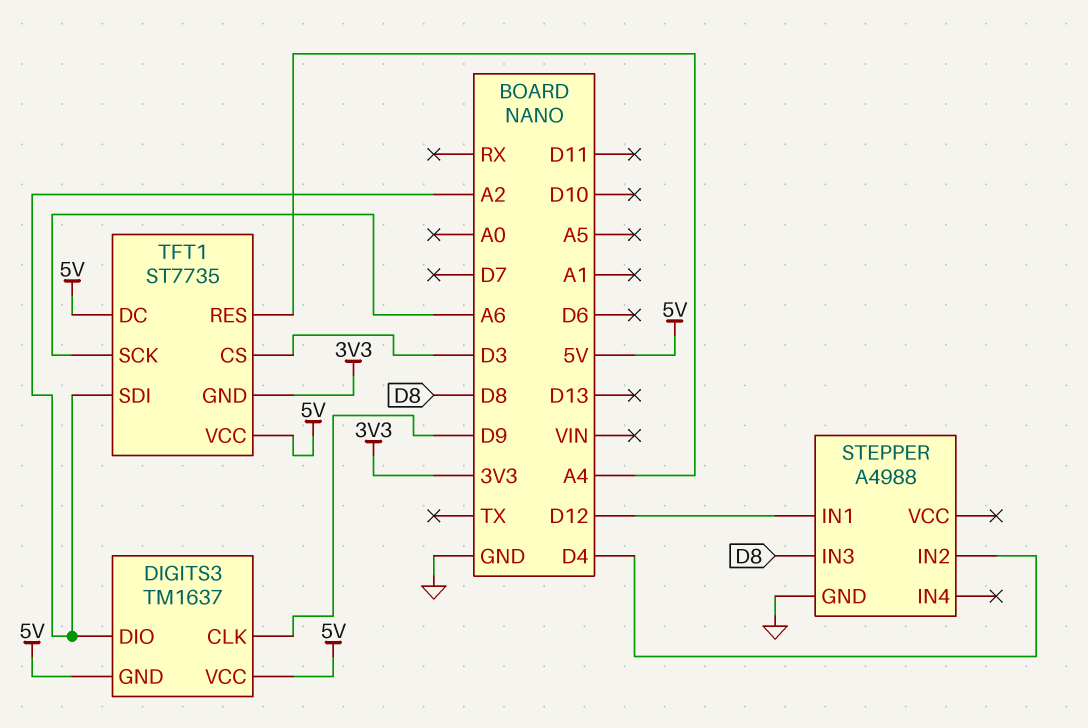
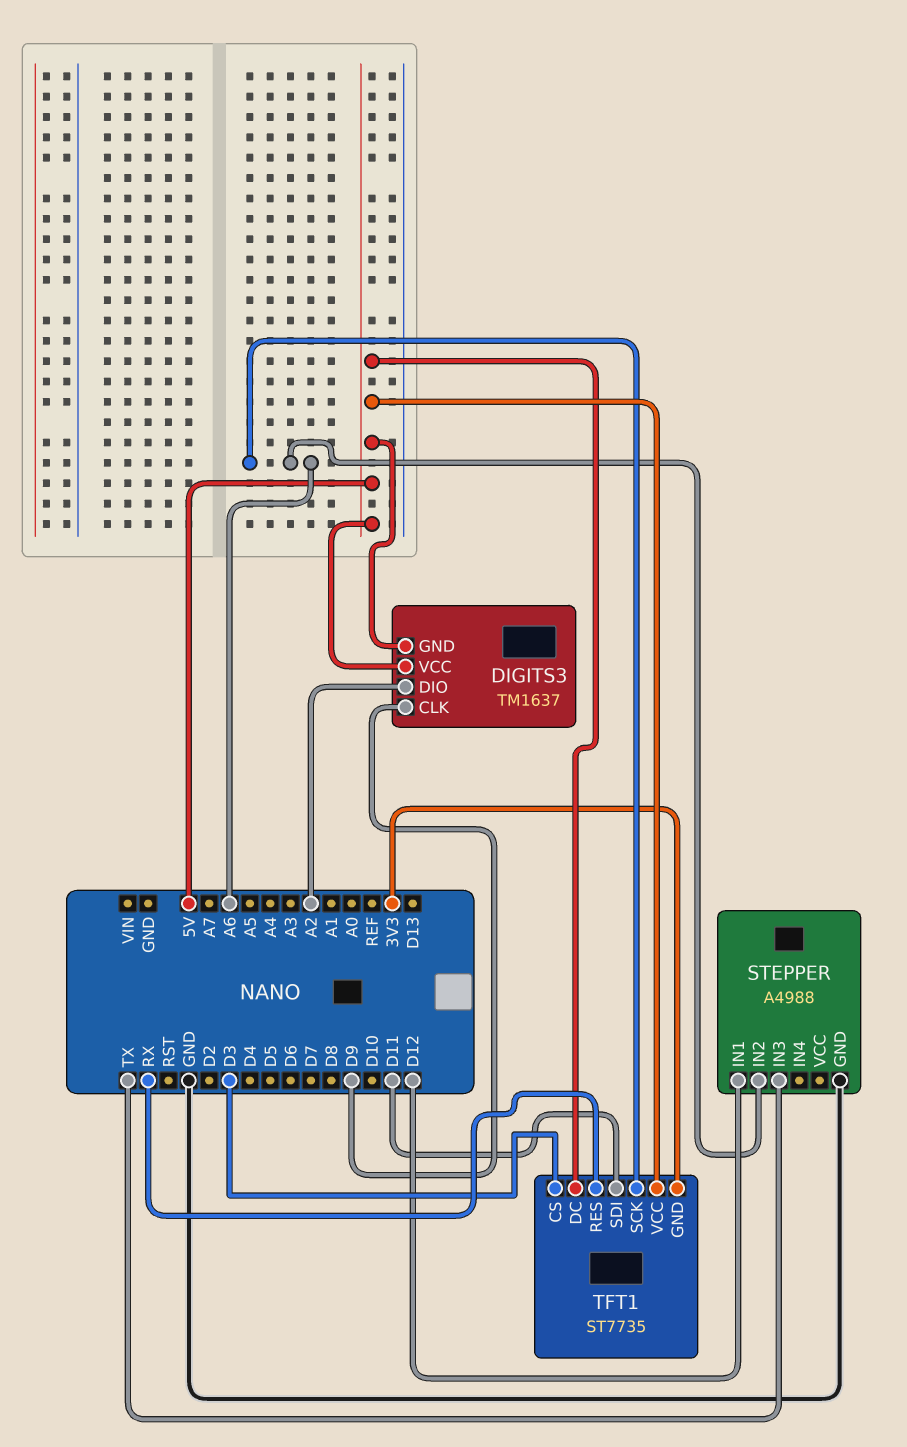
STEPPER pin IN2: D4 -> A6
STEPPER pin IN3: D8 -> TX
TFT1 pin RES: A4 -> RX
TFT1 pin SDI: A2 -> D11

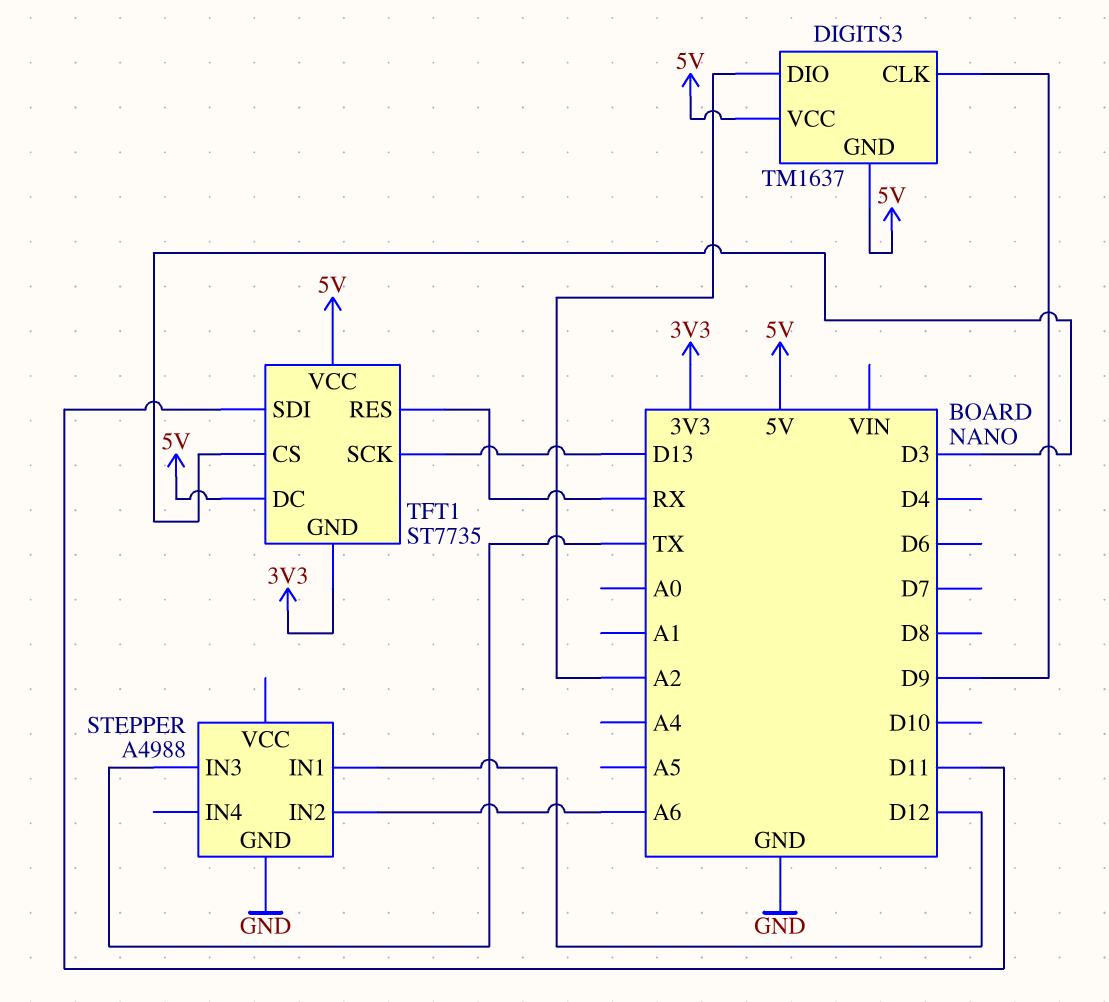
TFT1 pin SCK: A6 -> D13

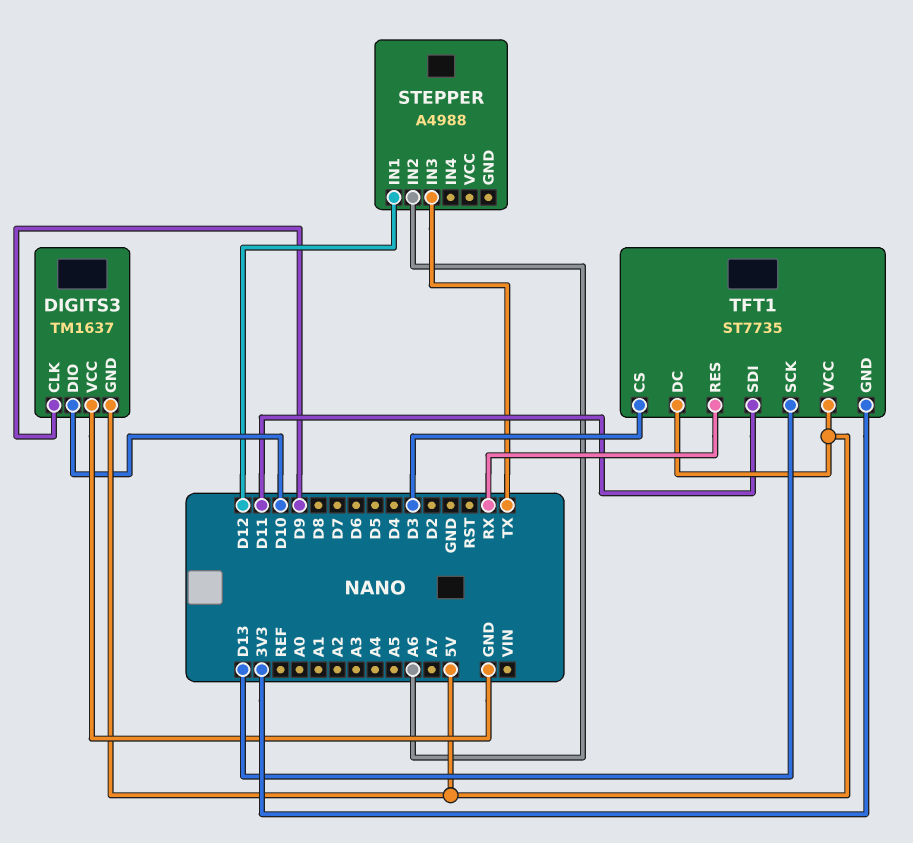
DIGITS3 pin DIO: A2 -> D10
DIGITS3 pin VCC: 5V -> GND
STEPPER pin GND: GND -> none

